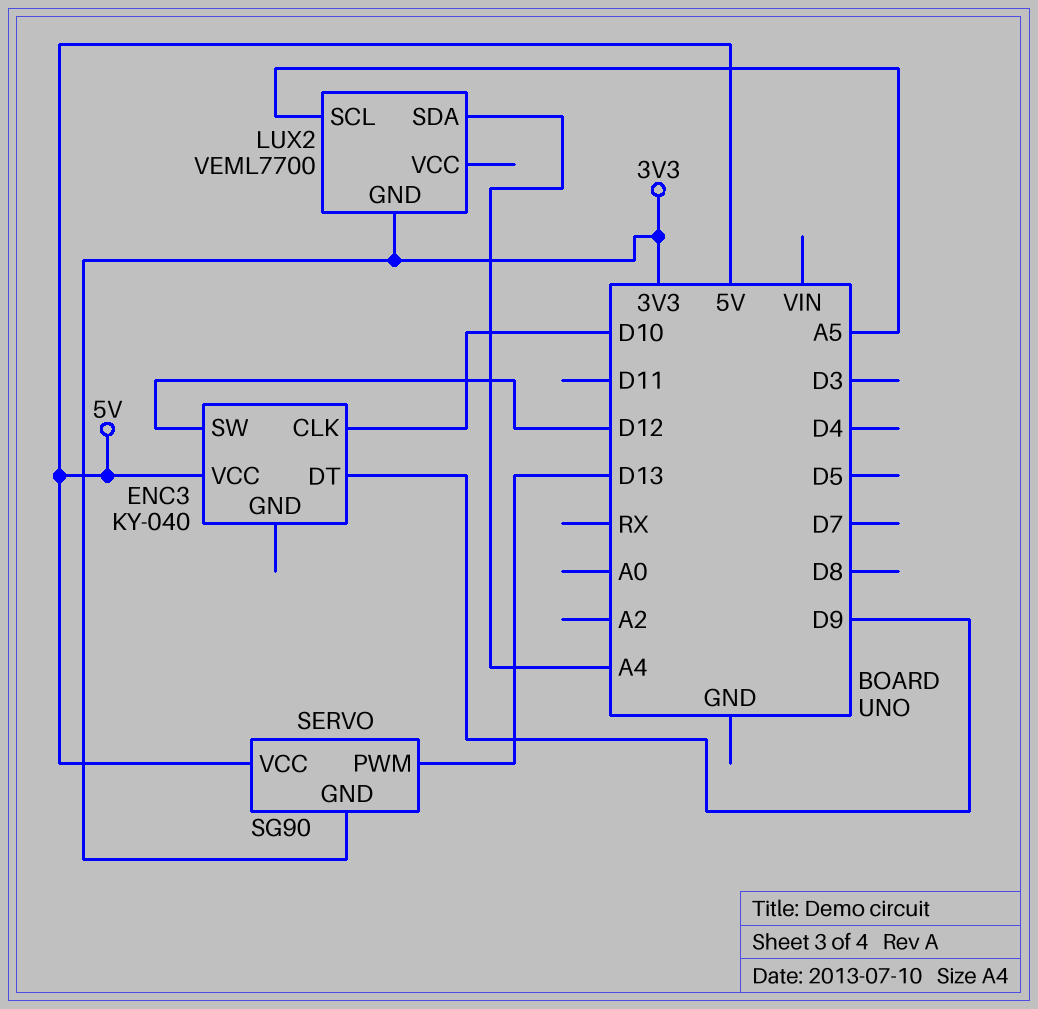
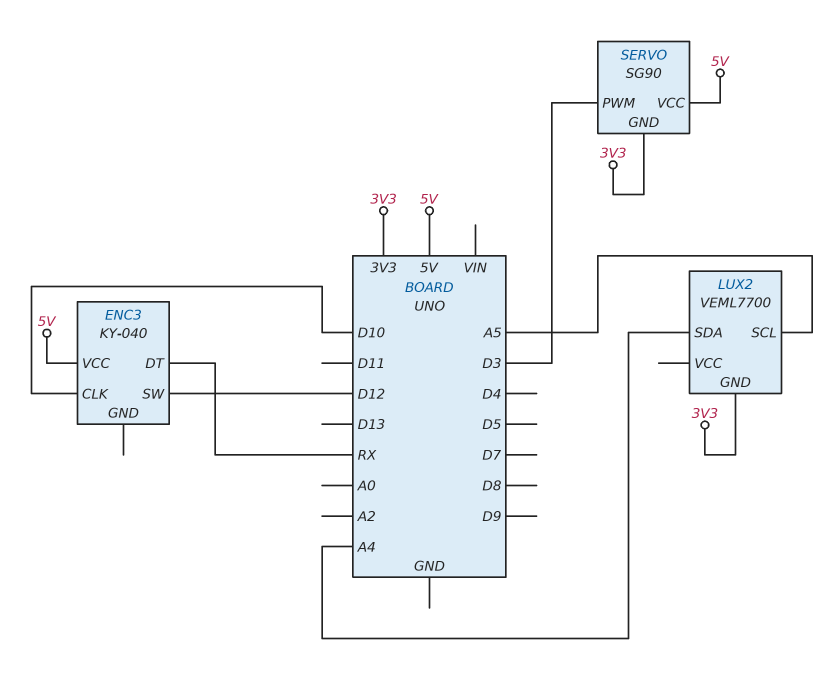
ENC3 pin DT: D9 -> RX
SERVO pin PWM: D13 -> D3

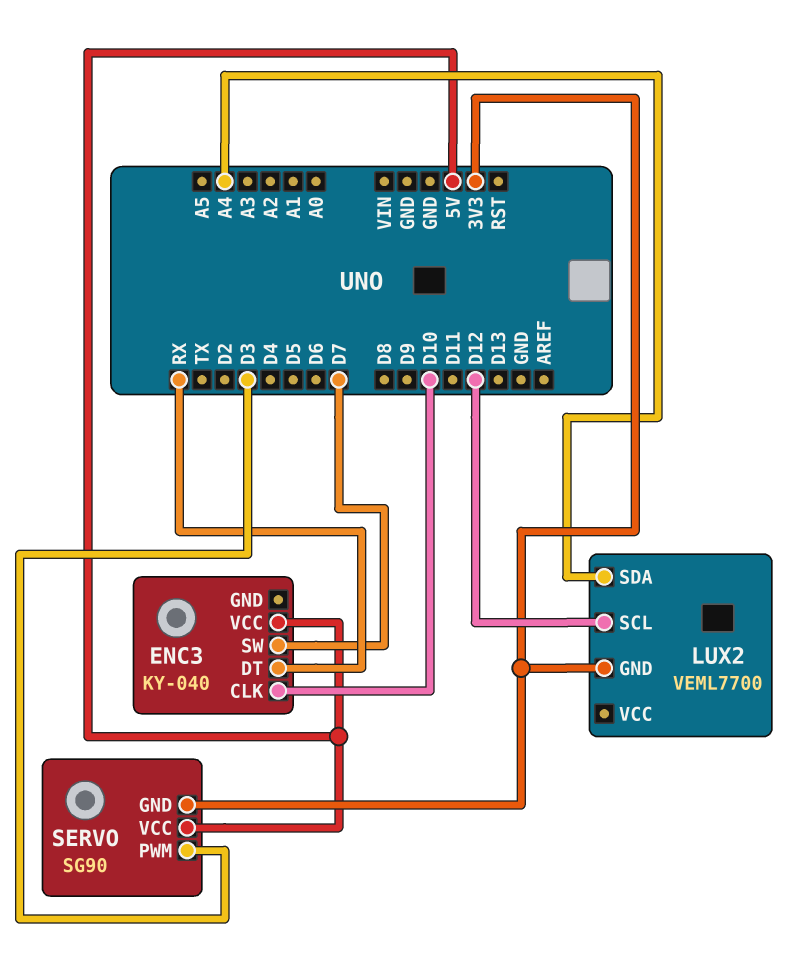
ENC3 pin SW: D12 -> D7
LUX2 pin SCL: A5 -> D12

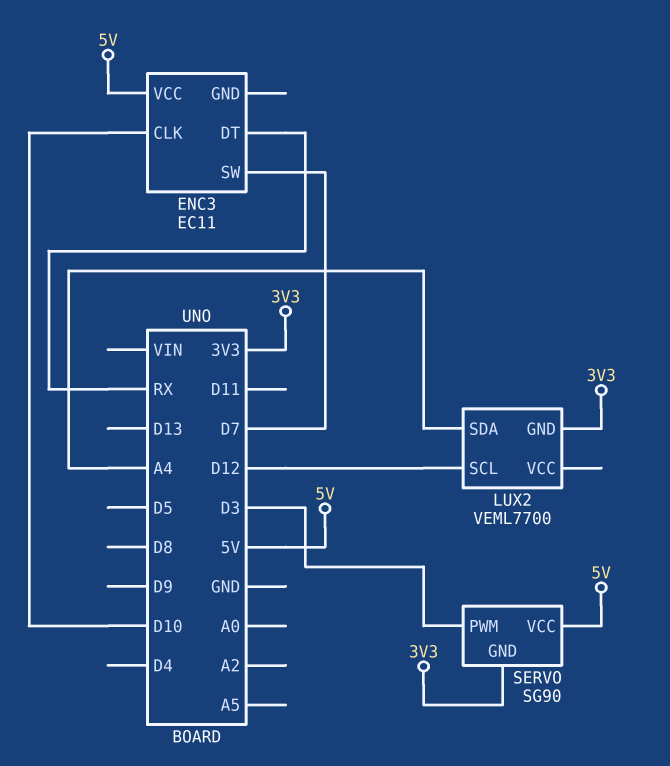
ENC3: KY-040 -> EC11

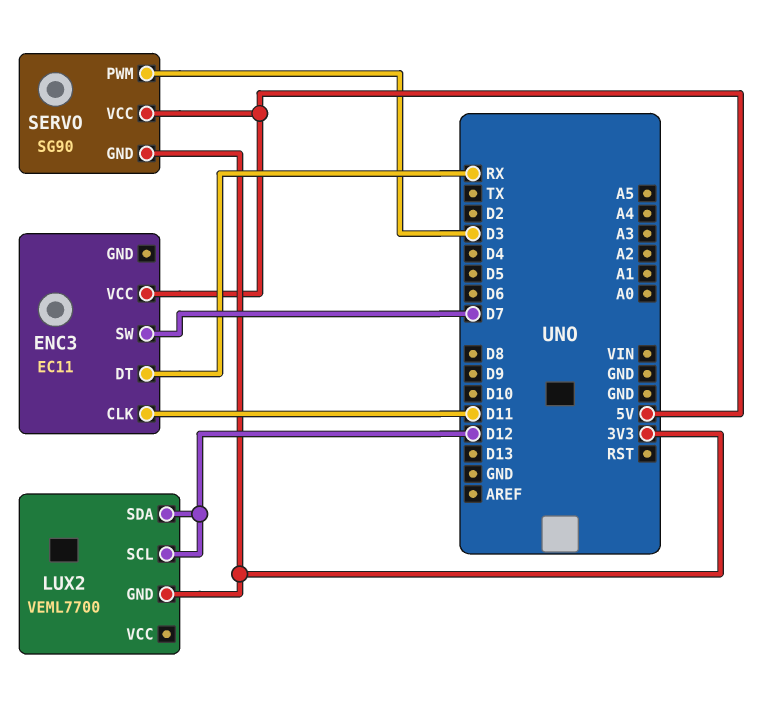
ENC3 pin CLK: D10 -> D11
LUX2 pin SDA: A4 -> D12

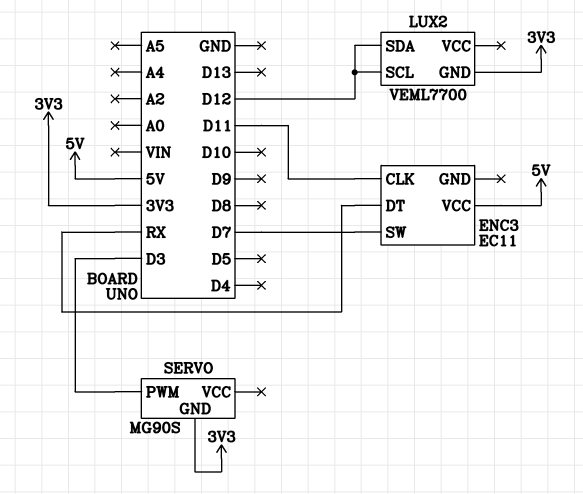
SERVO: SG90 -> MG90S
SERVO pin VCC: 5V -> none

